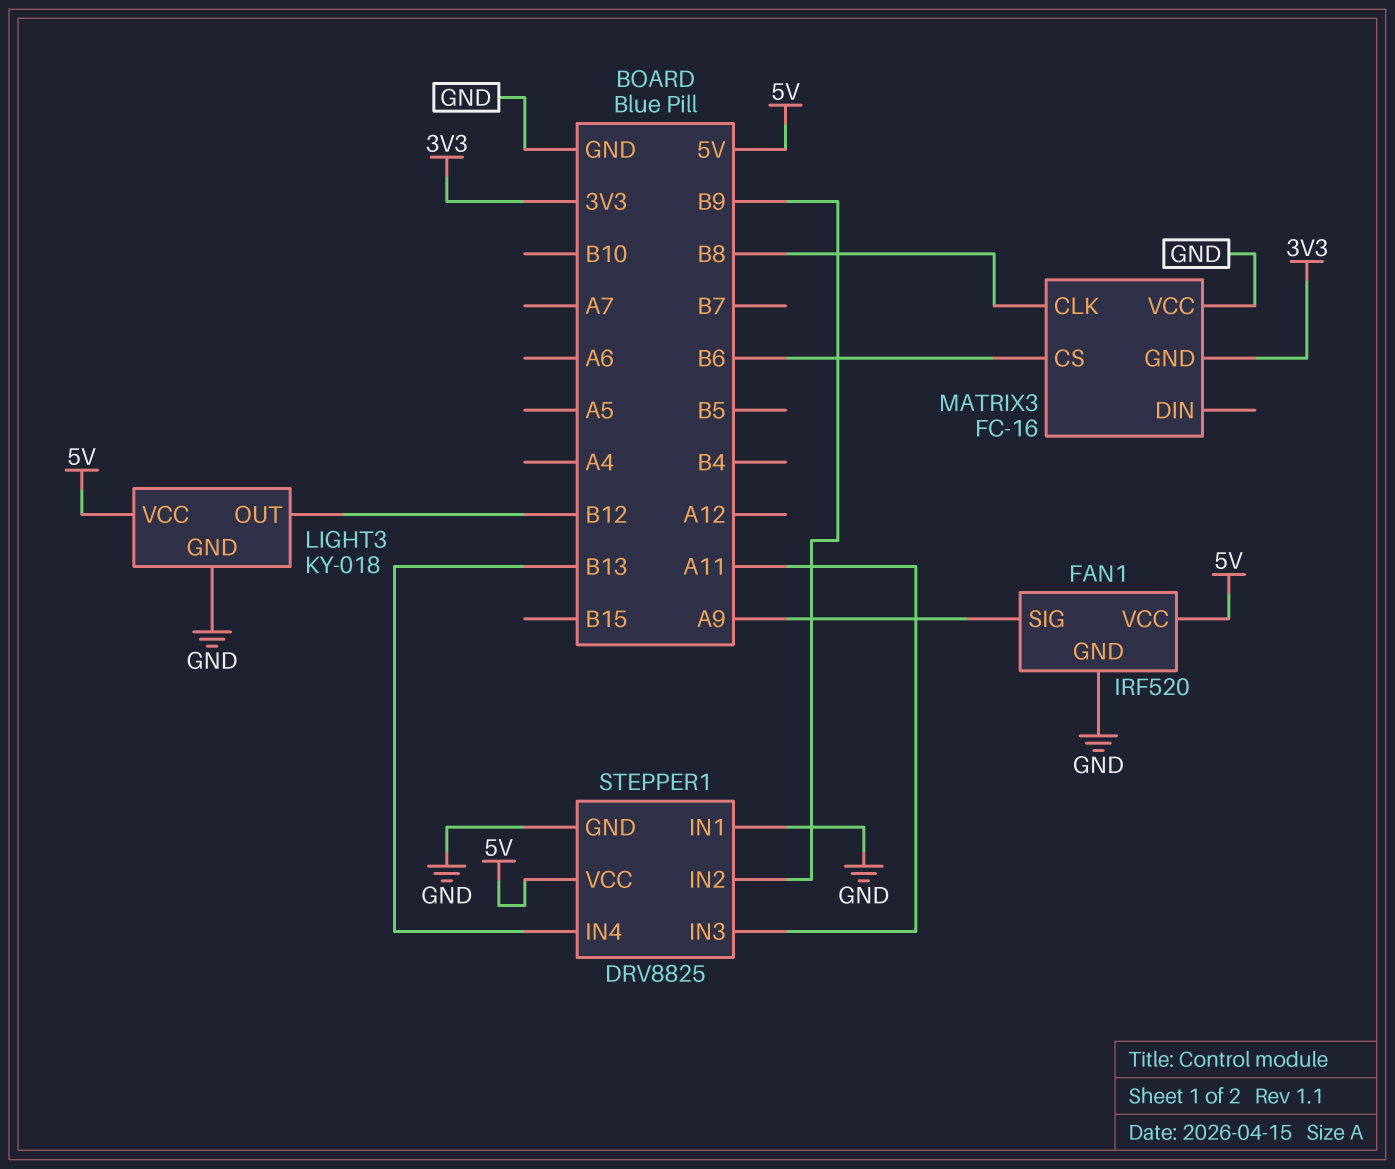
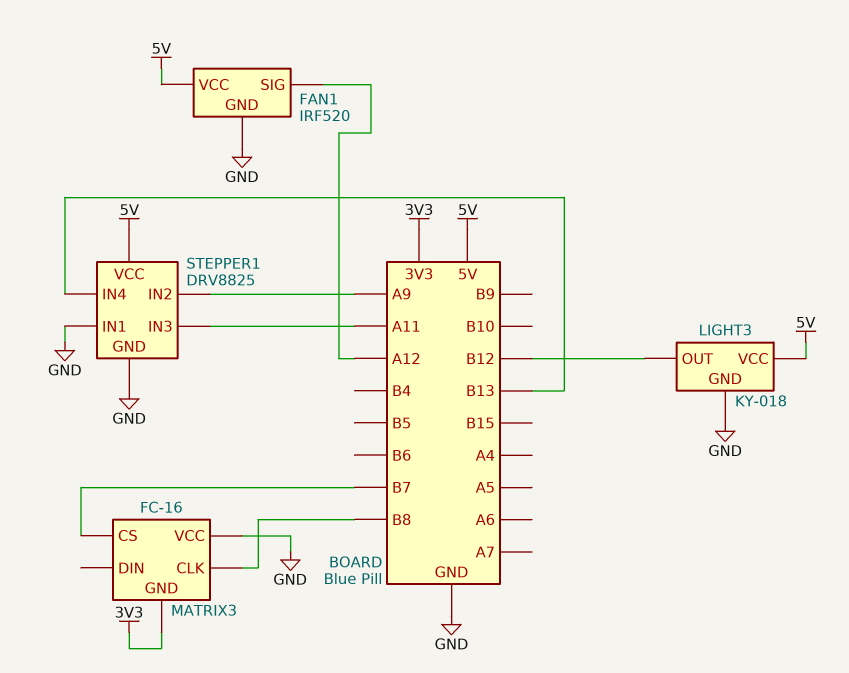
FAN1 pin SIG: A9 -> A12
MATRIX3 pin CS: B6 -> B7
STEPPER1 pin IN2: B9 -> A9

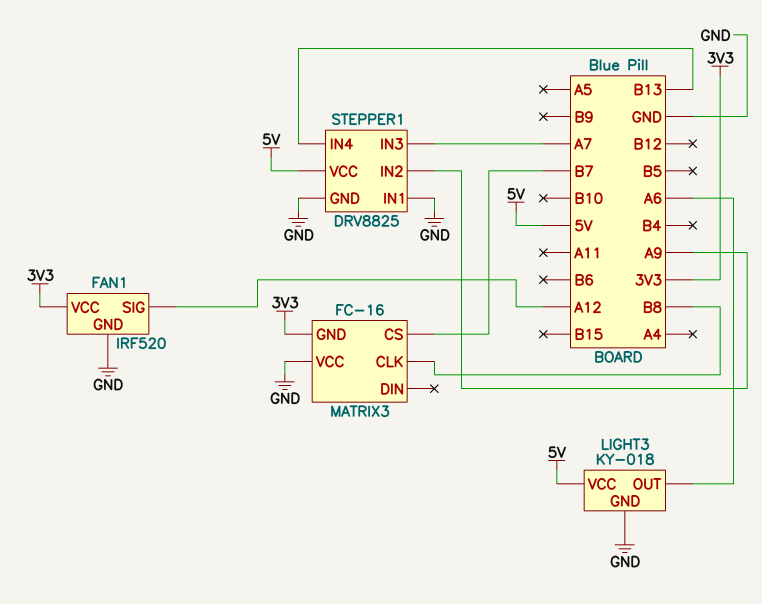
FAN1 pin VCC: 5V -> 3V3
LIGHT3 pin OUT: B12 -> A6
STEPPER1 pin IN3: A11 -> A7

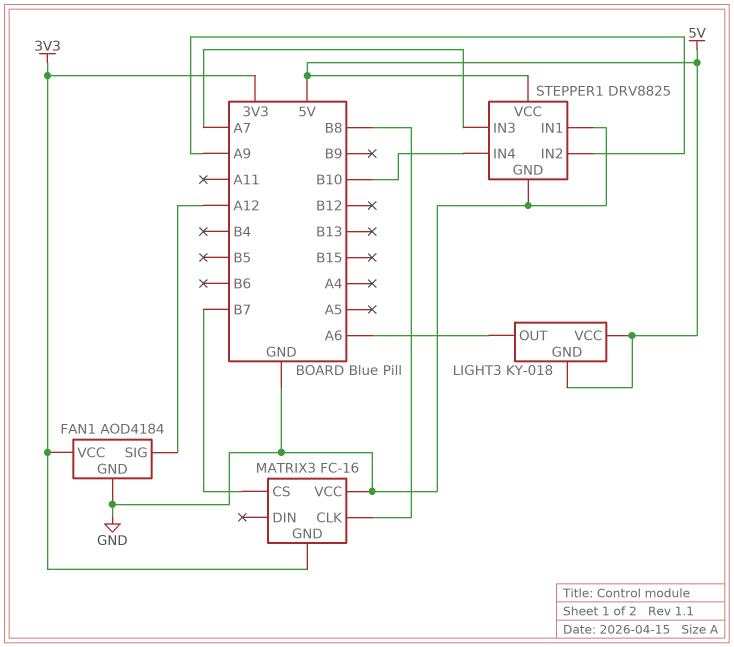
FAN1: IRF520 -> AOD4184
LIGHT3 pin GND: GND -> 5V
STEPPER1 pin IN4: B13 -> B10

